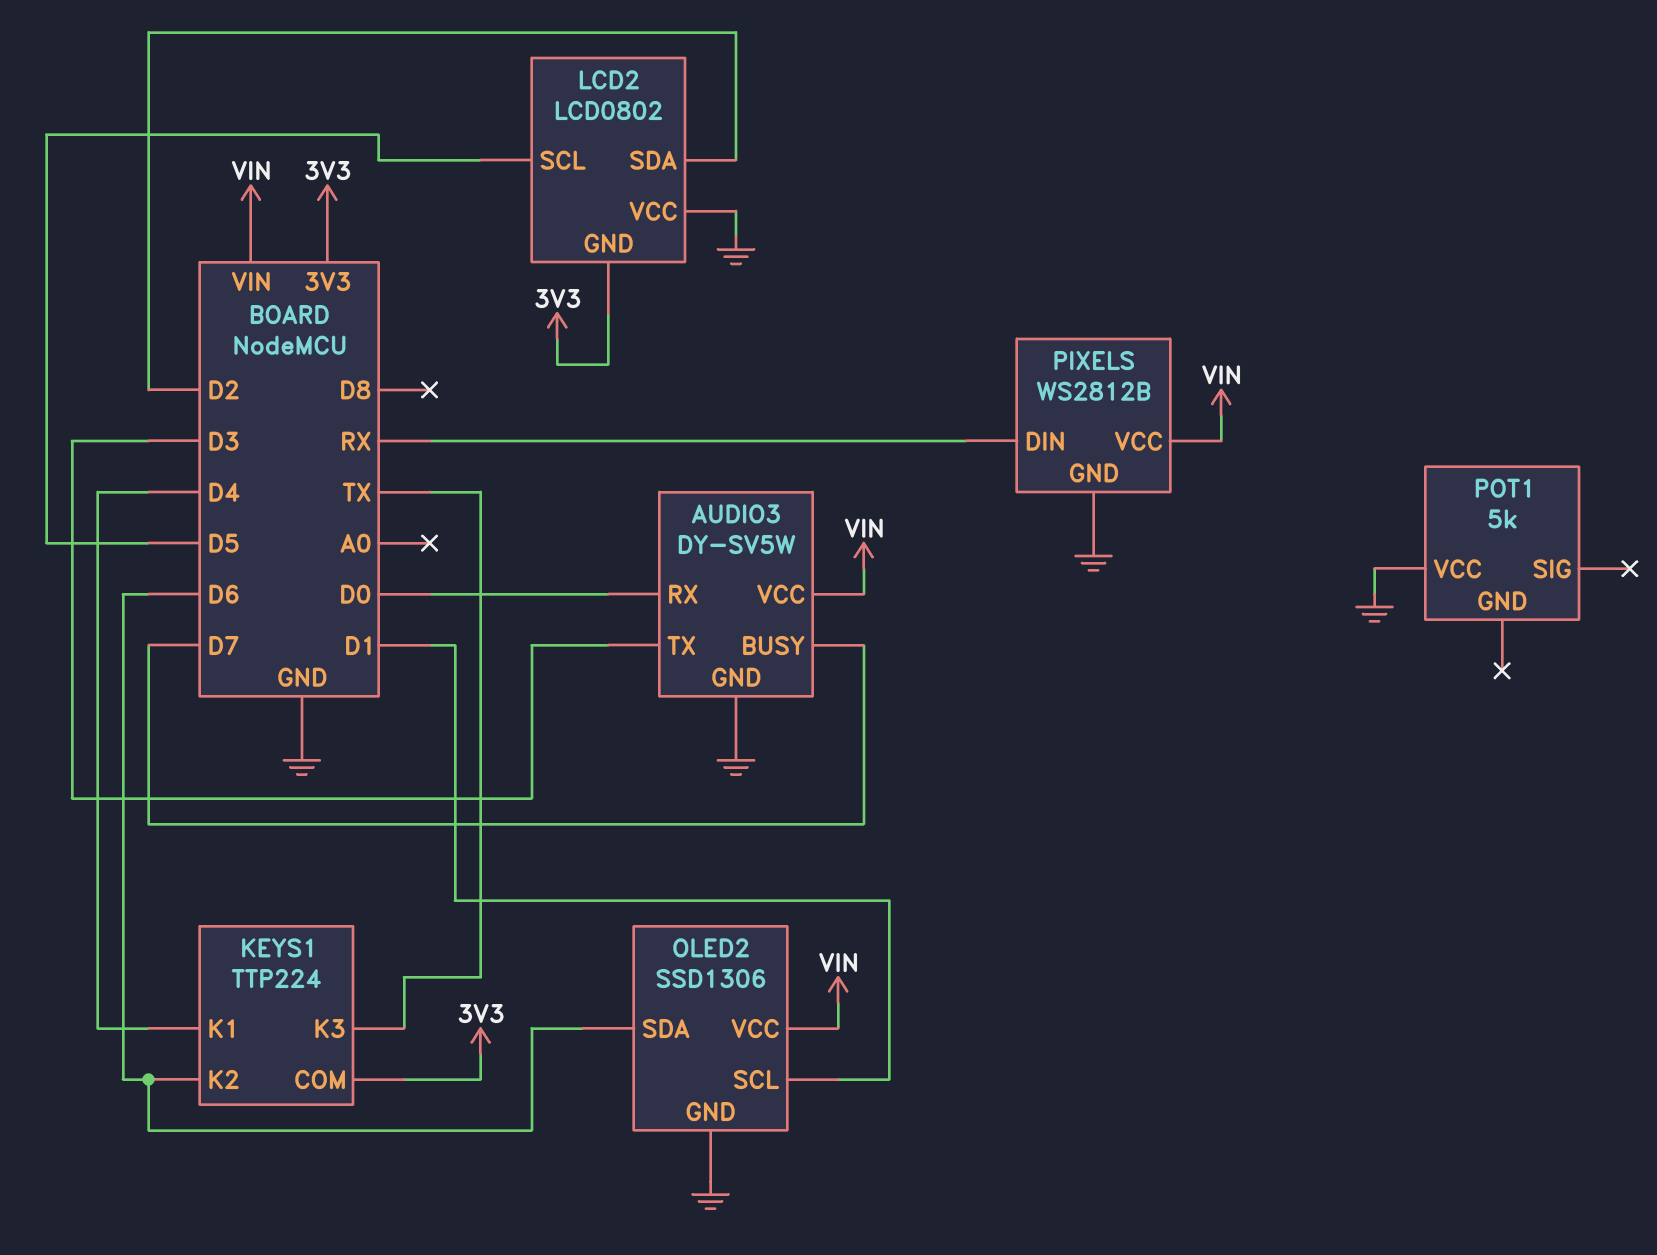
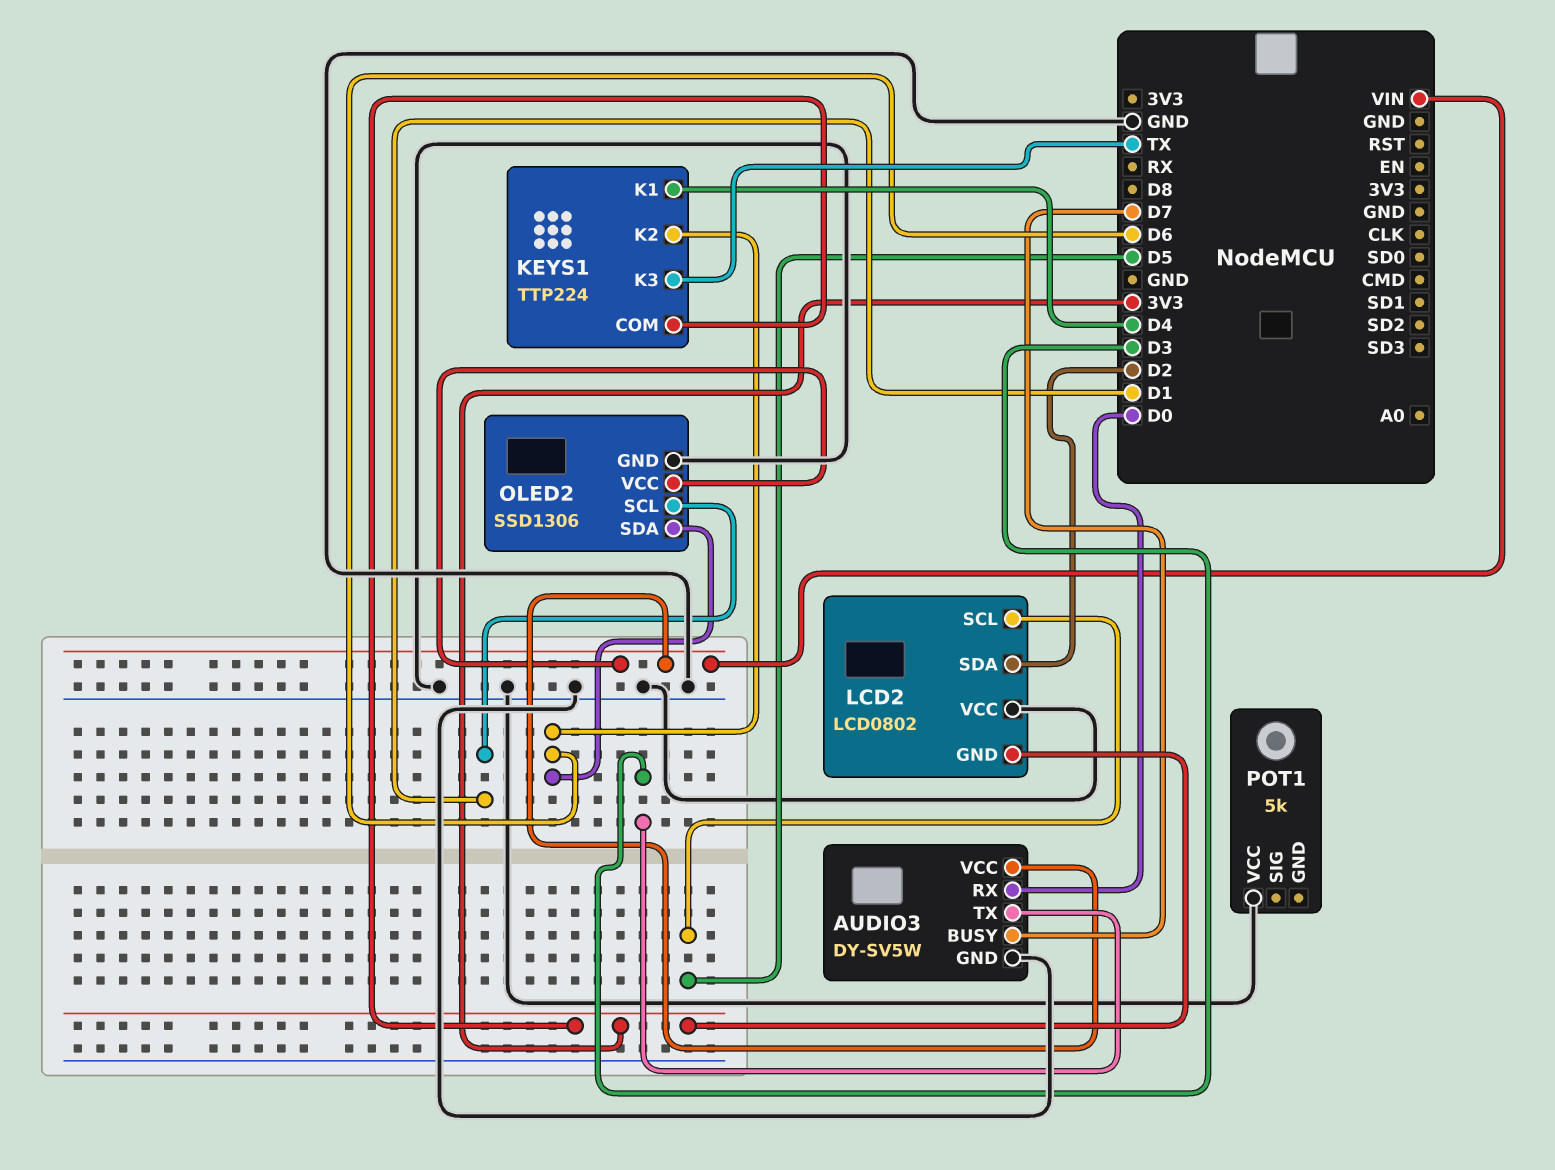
PIXELS: WS2812B -> none
PIXELS pin DIN: RX -> none
PIXELS pin GND: GND -> none
PIXELS pin VCC: VIN -> none

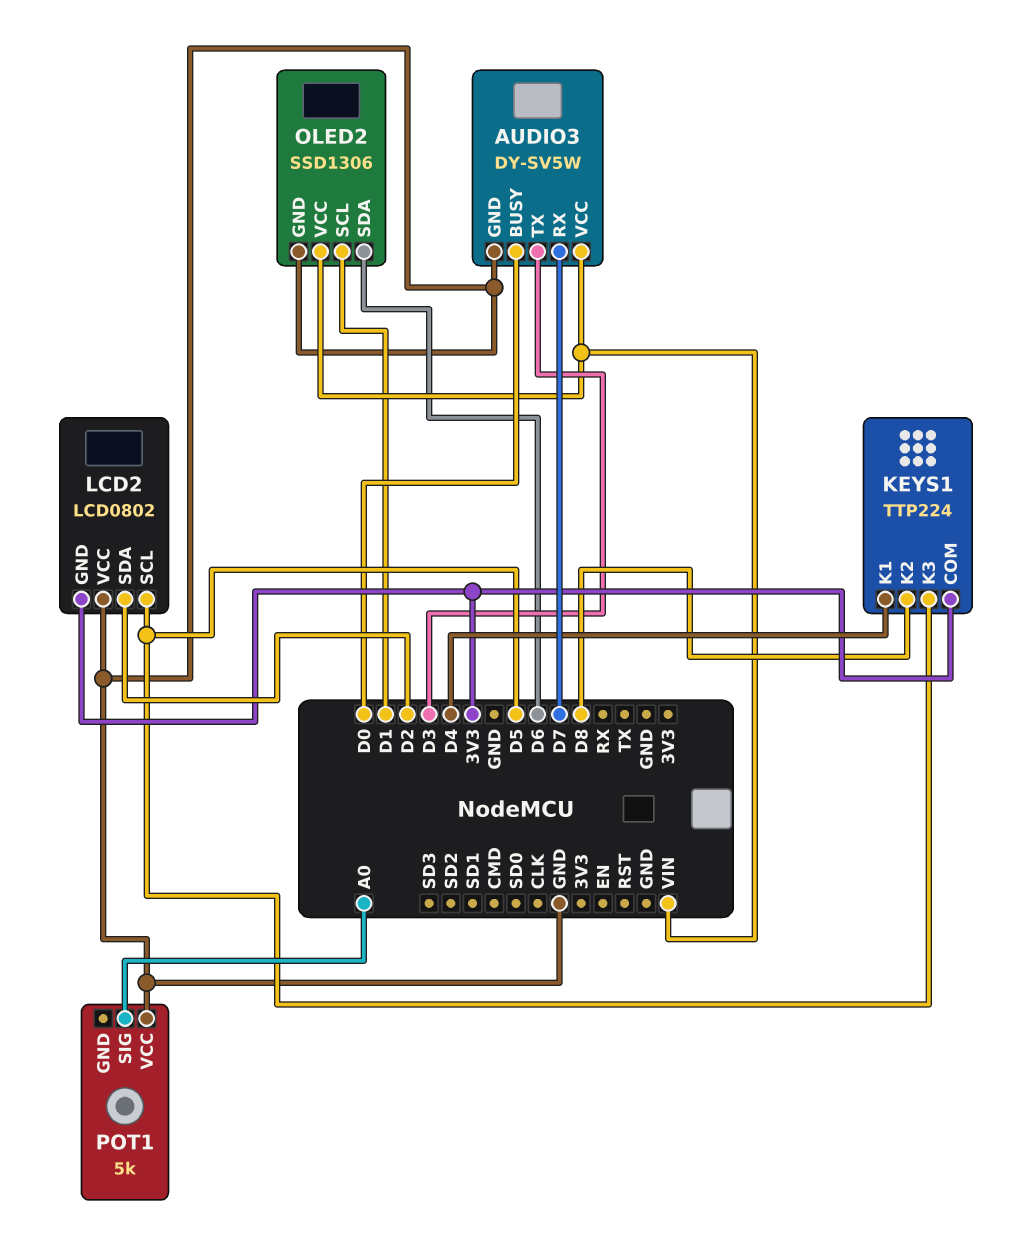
AUDIO3 pin BUSY: D7 -> D0
AUDIO3 pin RX: D0 -> D7
KEYS1 pin K2: D6 -> D8
KEYS1 pin K3: TX -> D5
POT1 pin SIG: none -> A0

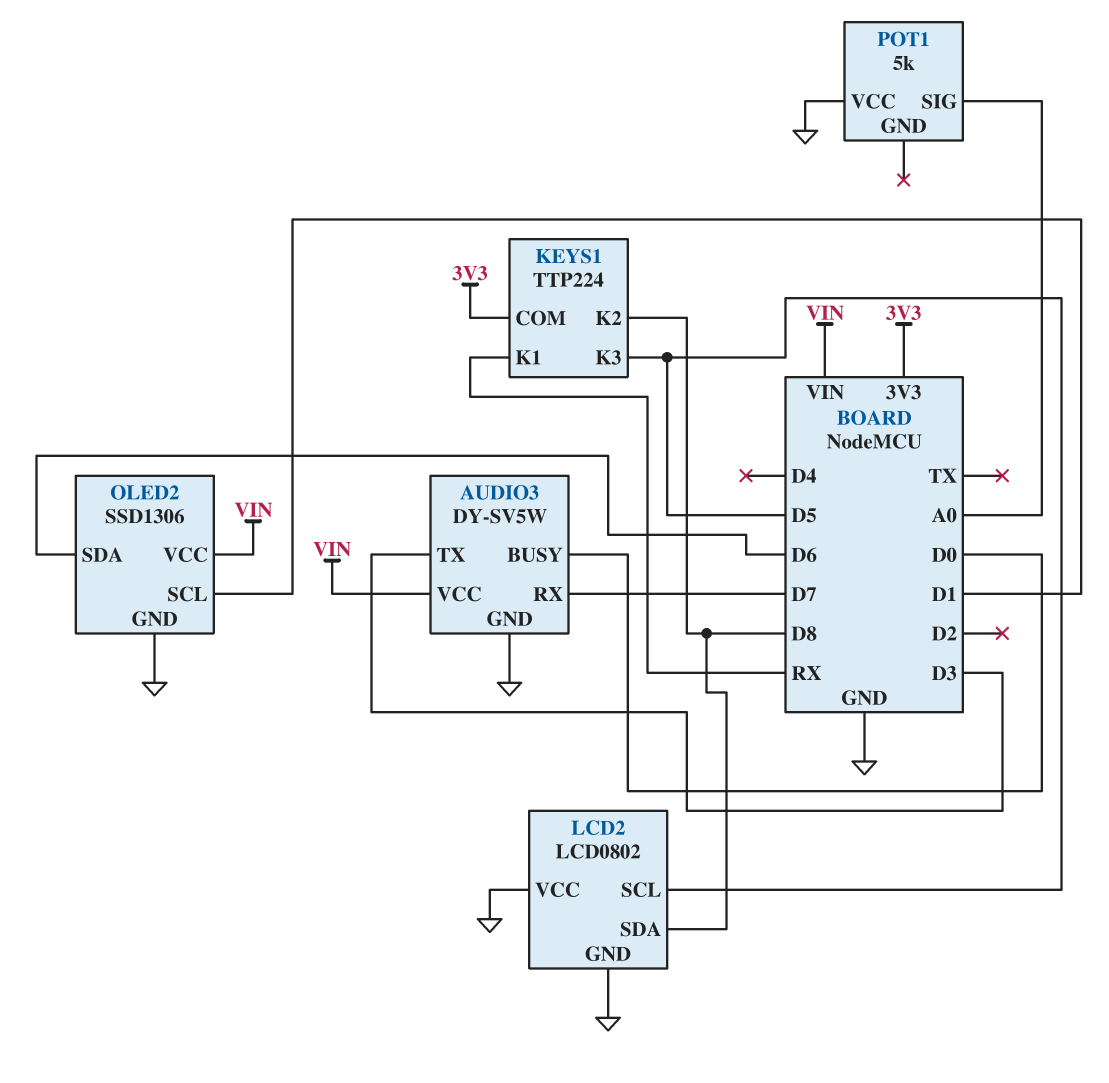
KEYS1 pin K1: D4 -> RX
LCD2 pin GND: 3V3 -> GND
LCD2 pin SDA: D2 -> D8

